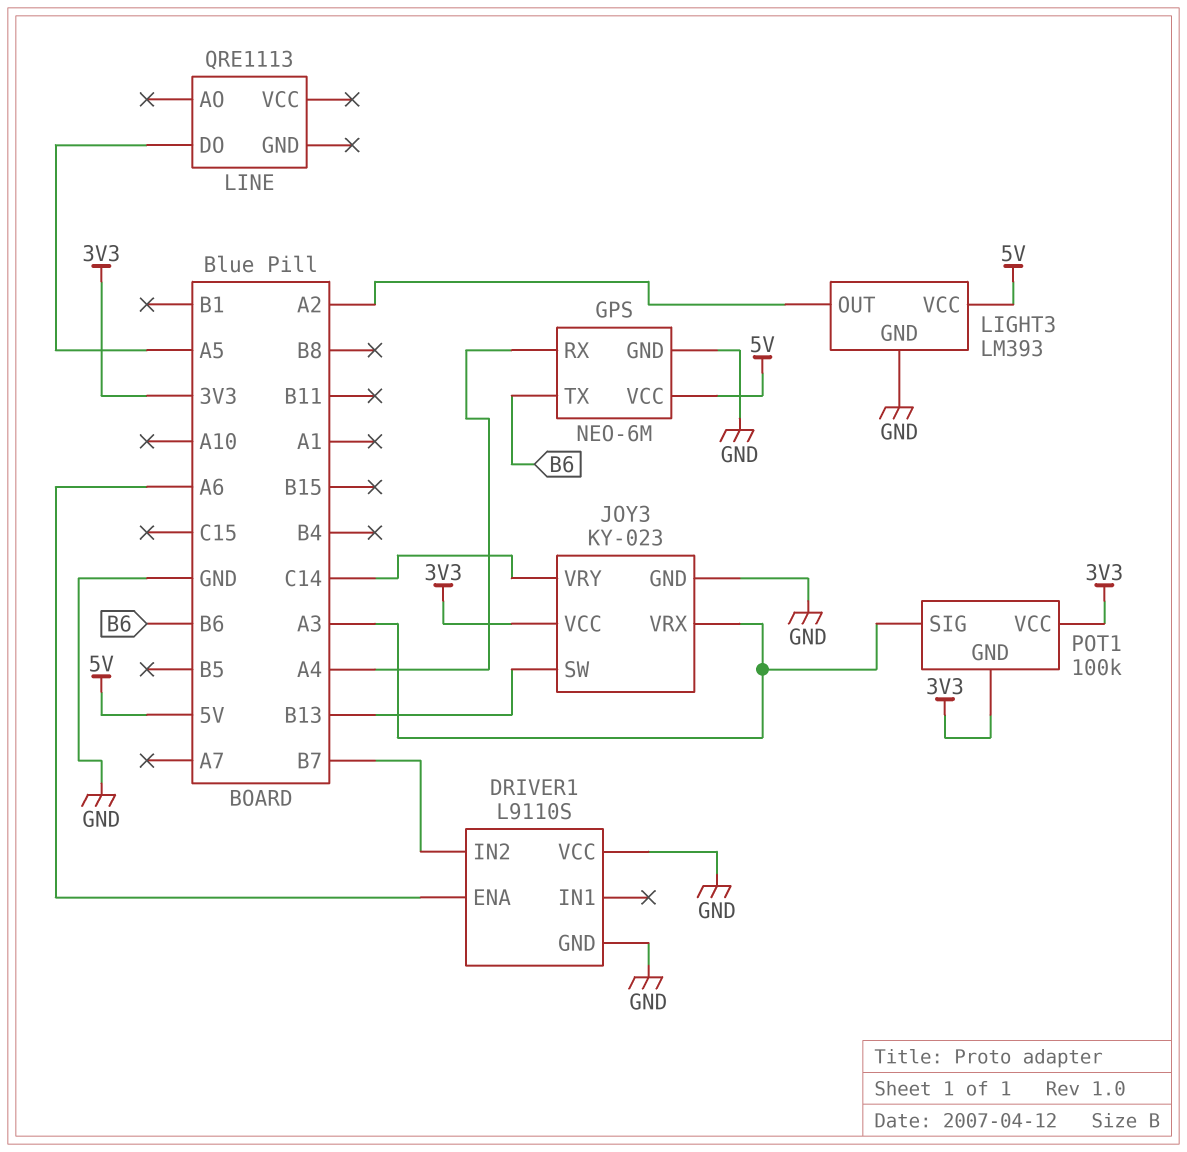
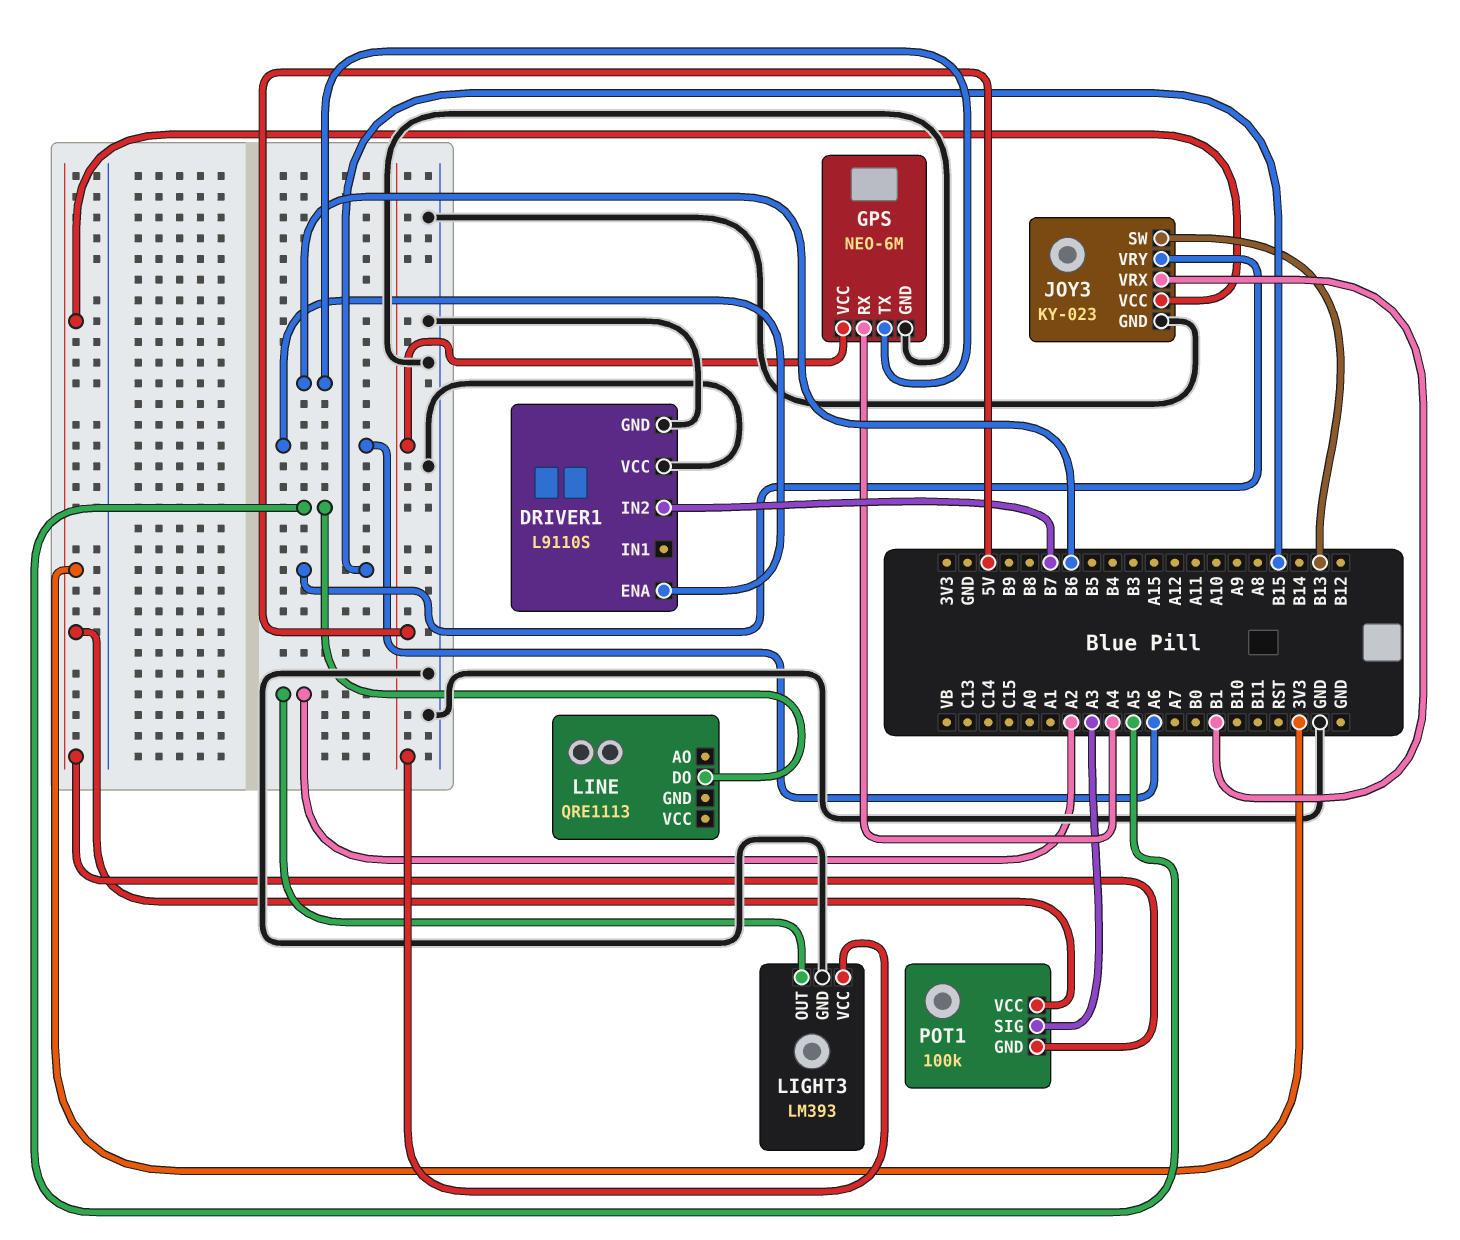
JOY3 pin VRX: A3 -> B1
JOY3 pin VRY: C14 -> B15

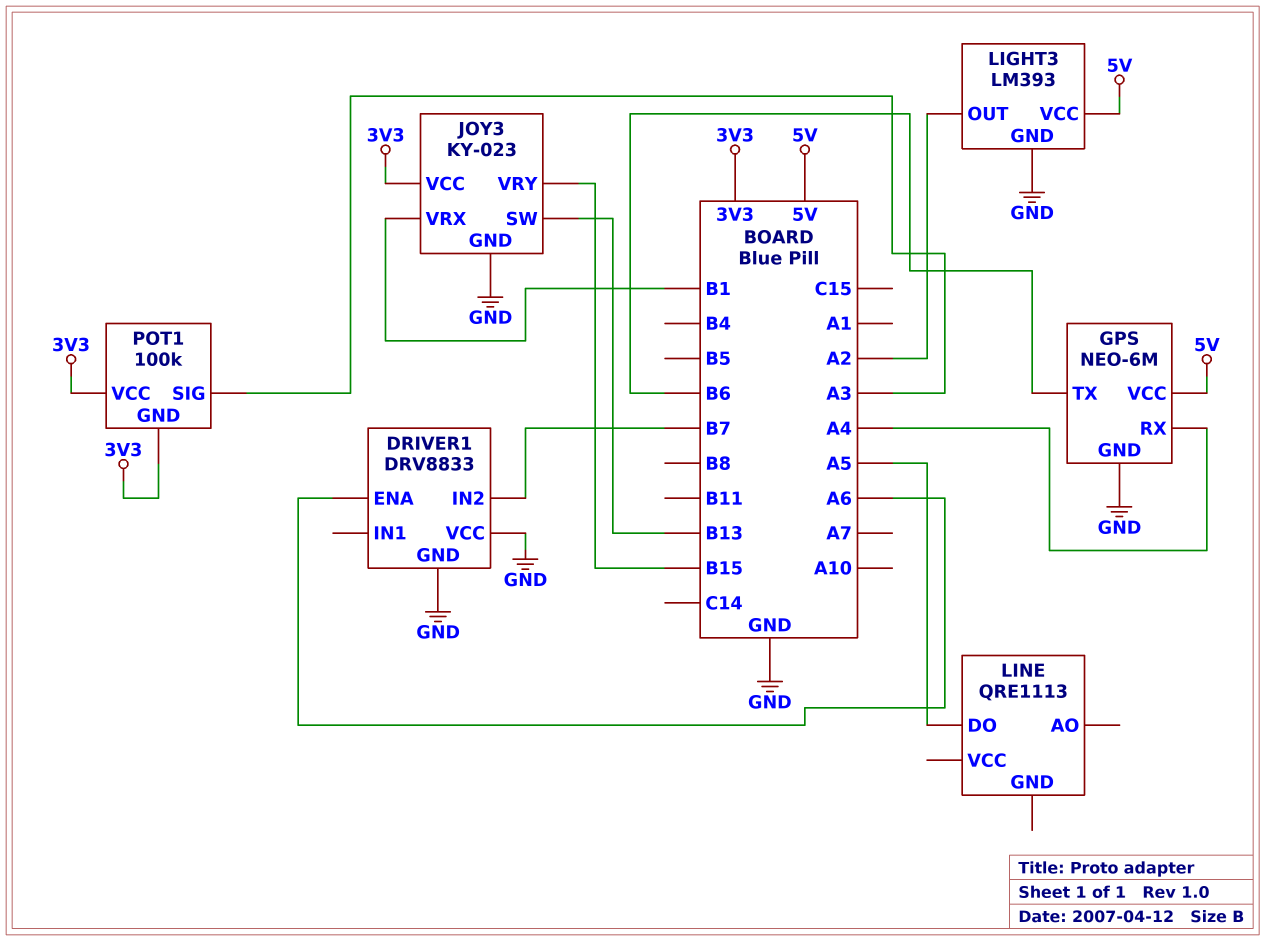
DRIVER1: L9110S -> DRV8833

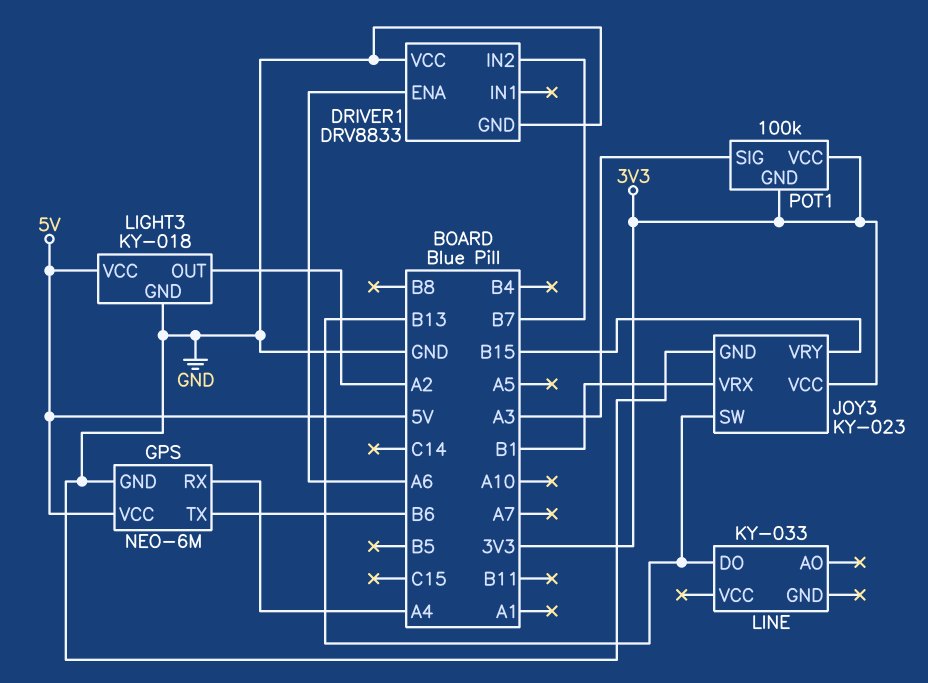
LIGHT3: LM393 -> KY-018
LINE: QRE1113 -> KY-033
LINE pin DO: A5 -> B13

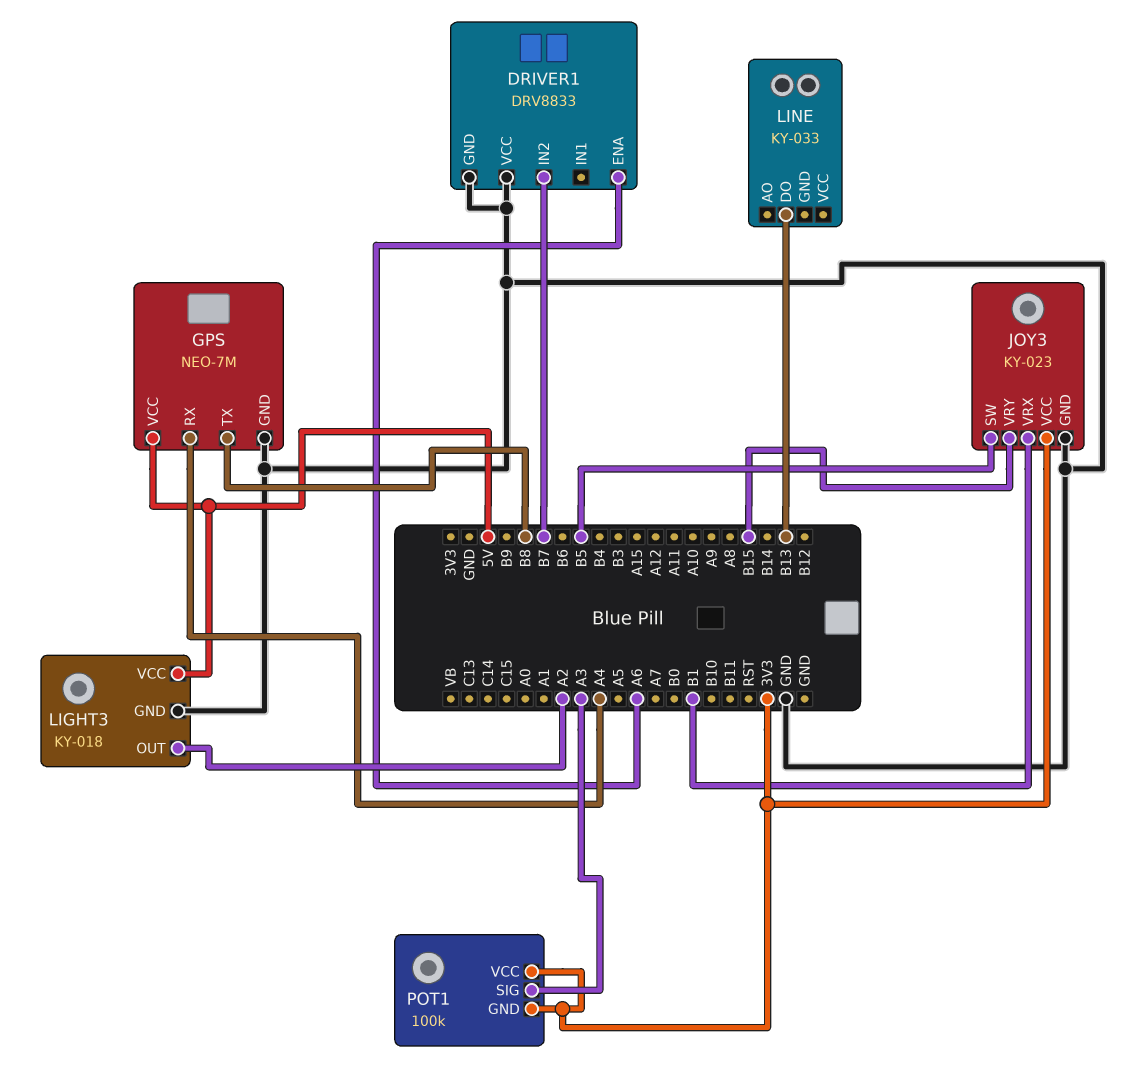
GPS: NEO-6M -> NEO-7M
GPS pin TX: B6 -> B8
JOY3 pin SW: B13 -> B5

